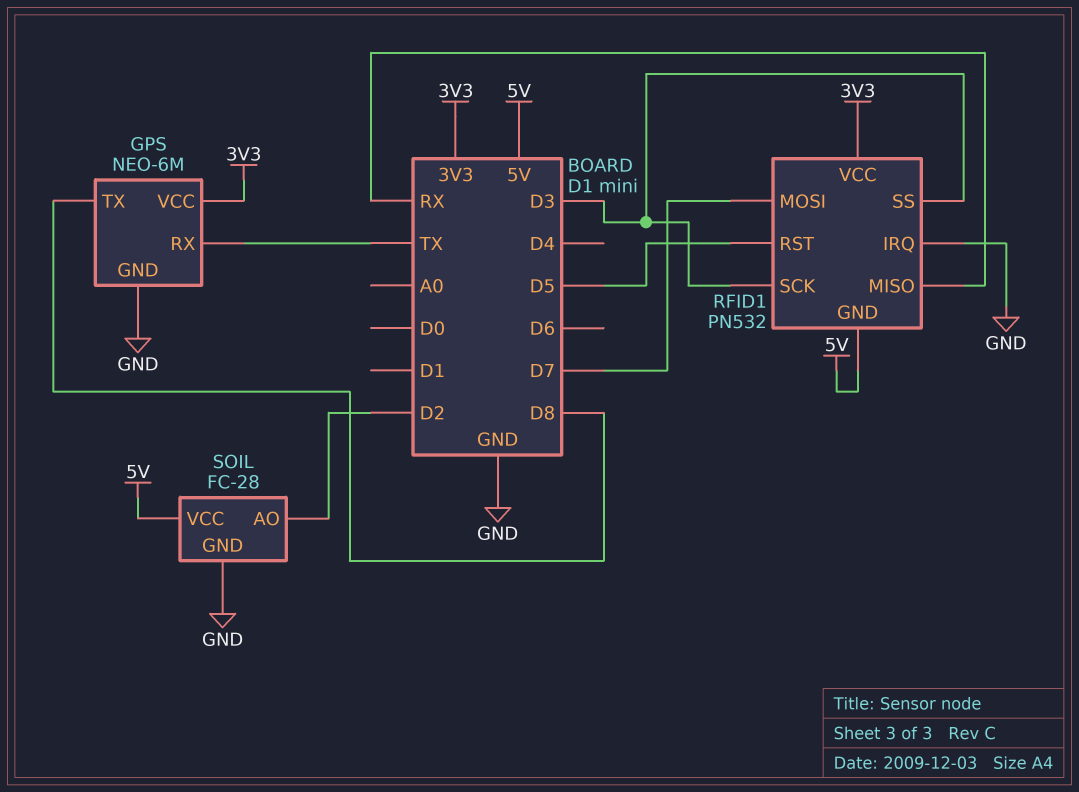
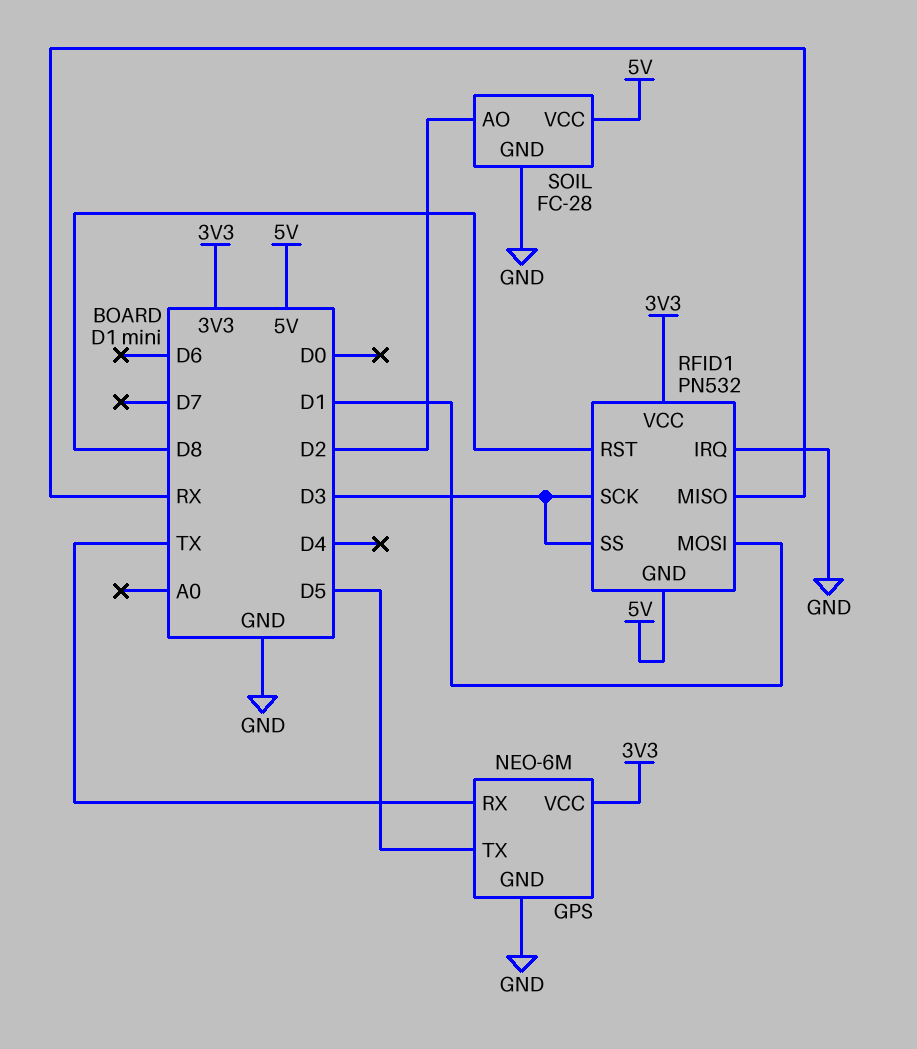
GPS pin TX: D8 -> D5
RFID1 pin MOSI: D7 -> D1
RFID1 pin RST: D5 -> D8

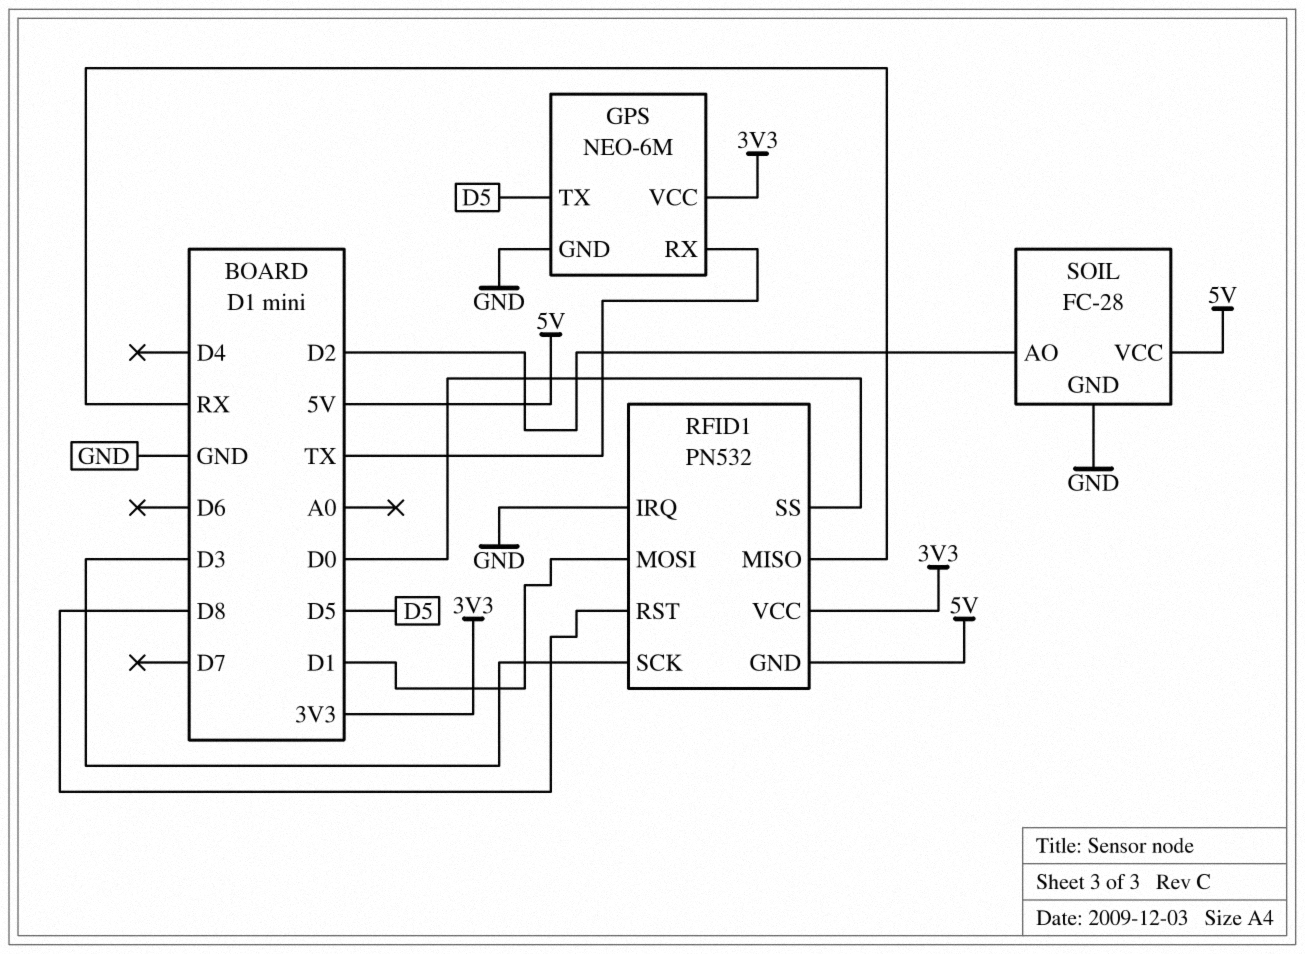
RFID1 pin SS: D3 -> D0

